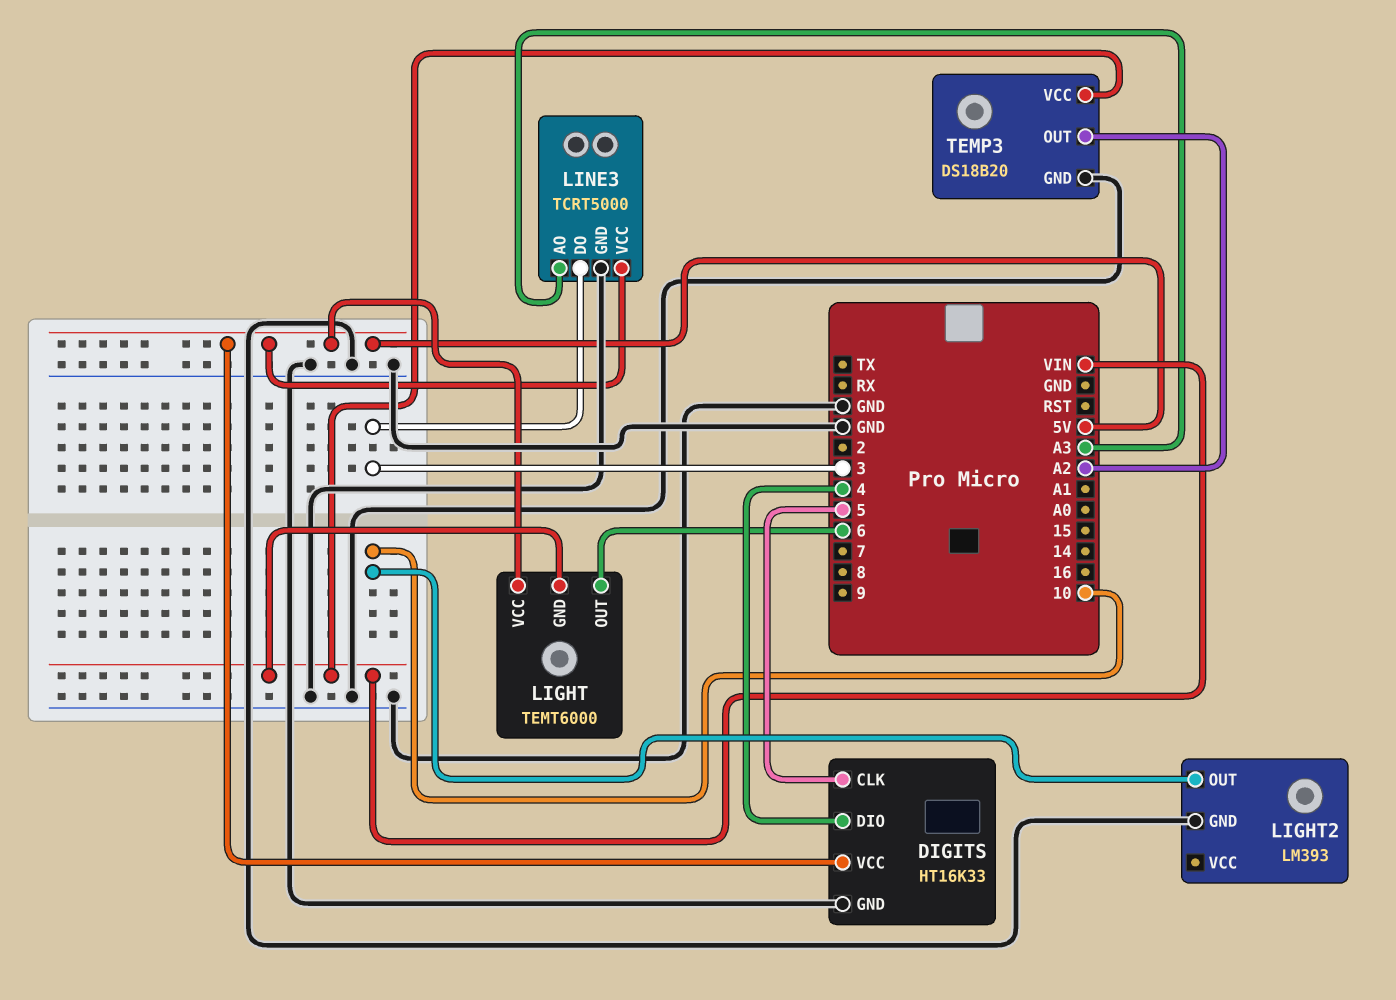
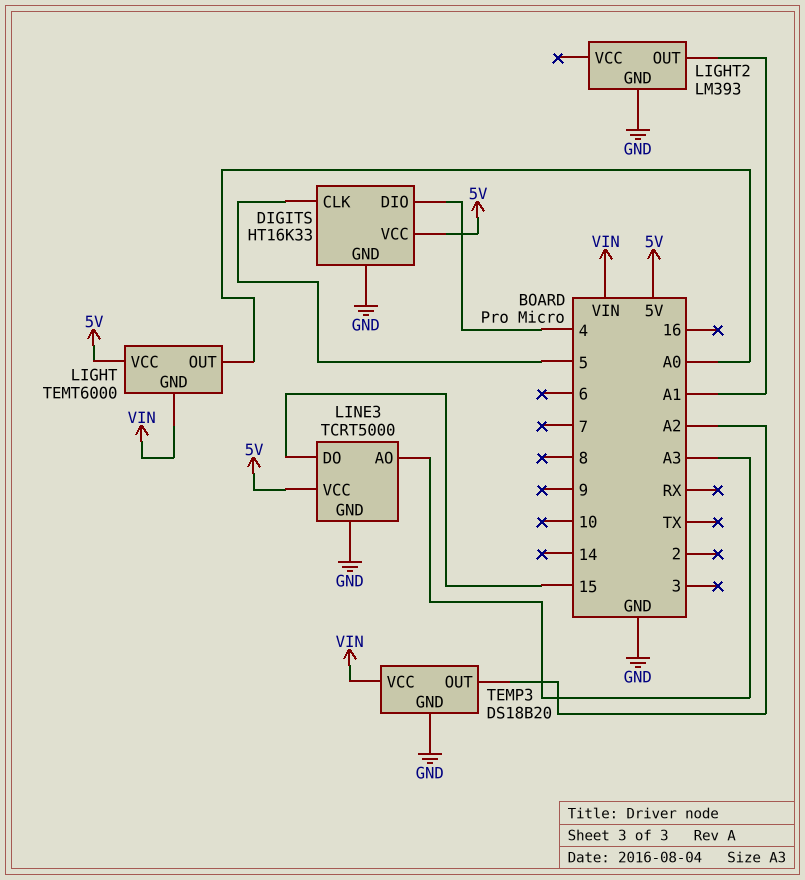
LIGHT pin OUT: 6 -> A0
LIGHT2 pin OUT: 10 -> A1
LINE3 pin DO: 3 -> 15

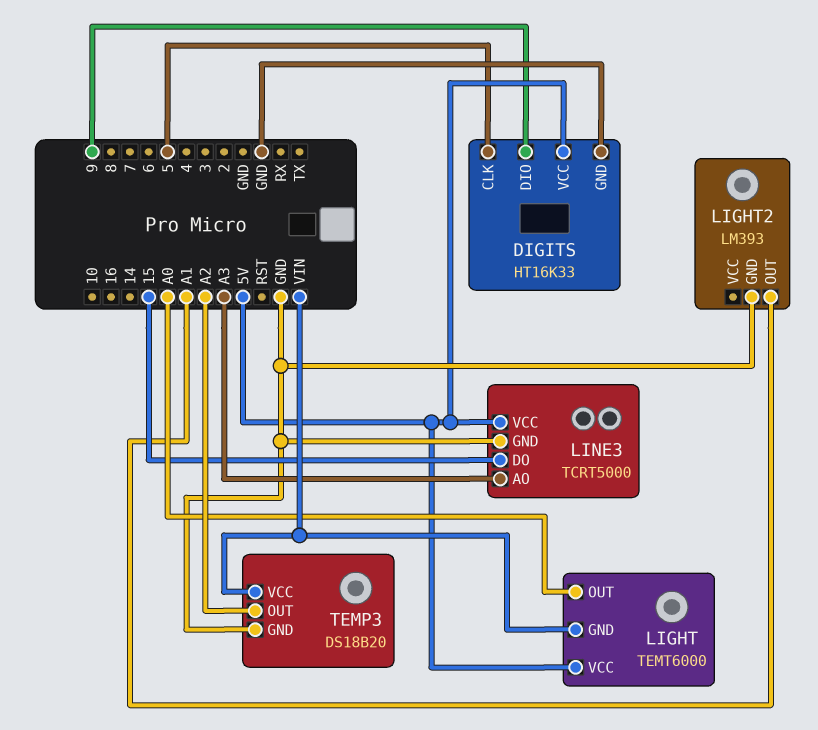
DIGITS pin DIO: 4 -> 9

